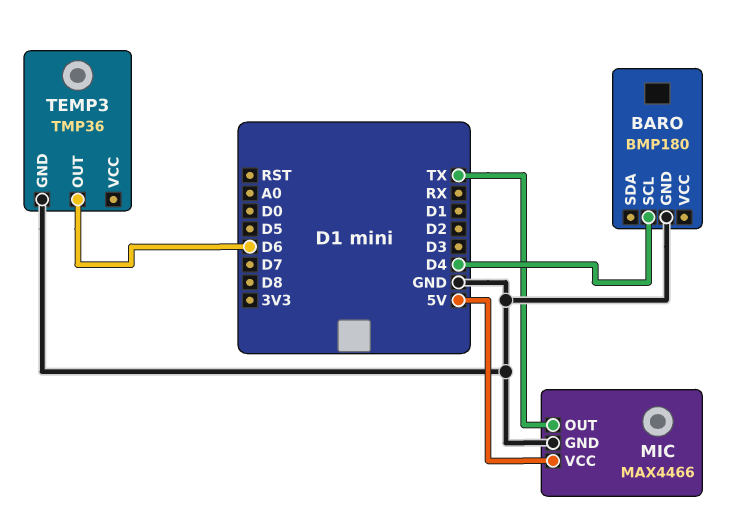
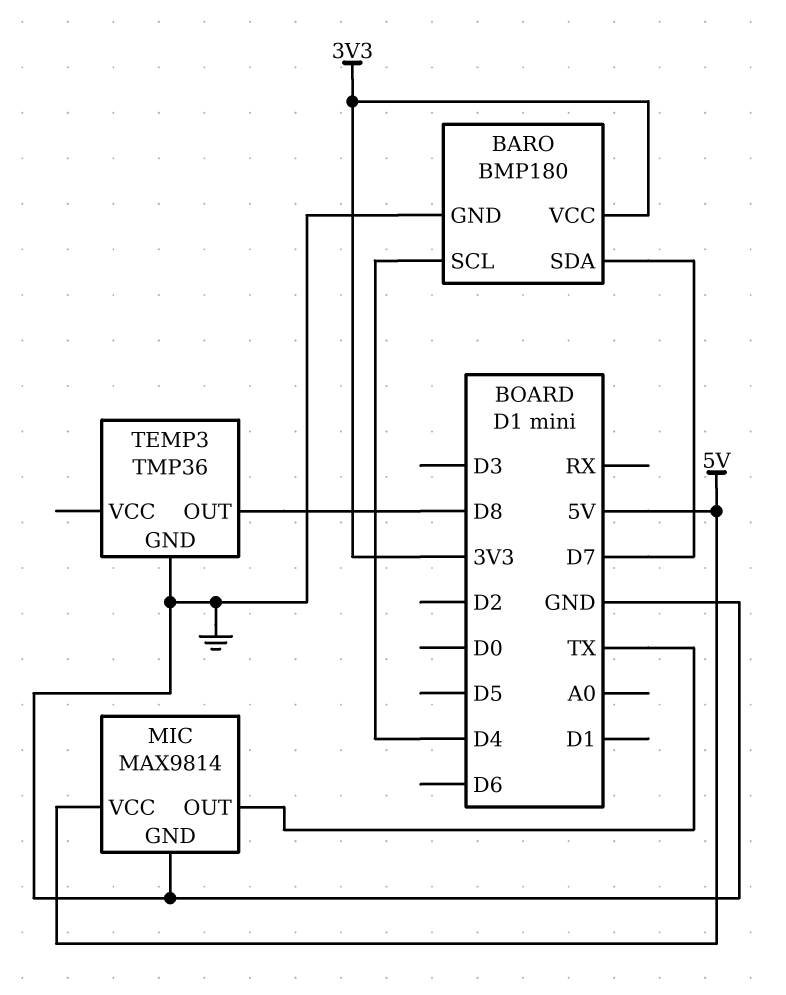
BARO pin SDA: none -> D7
BARO pin VCC: none -> 3V3
MIC: MAX4466 -> MAX9814
TEMP3 pin OUT: D6 -> D8

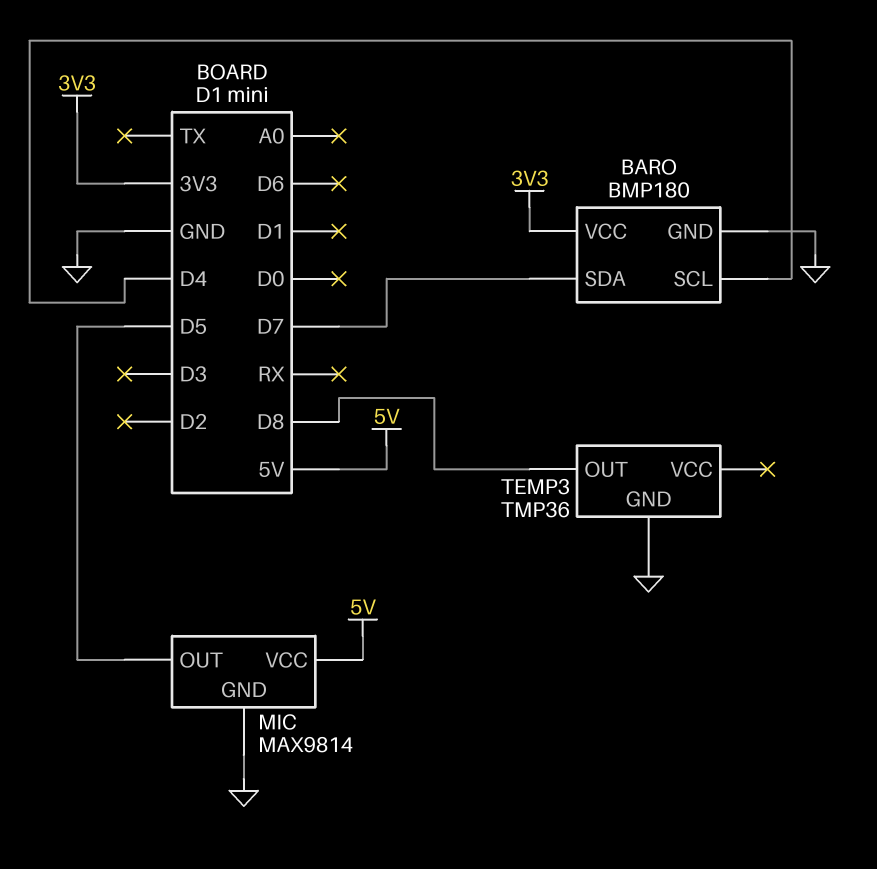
MIC pin OUT: TX -> D5

